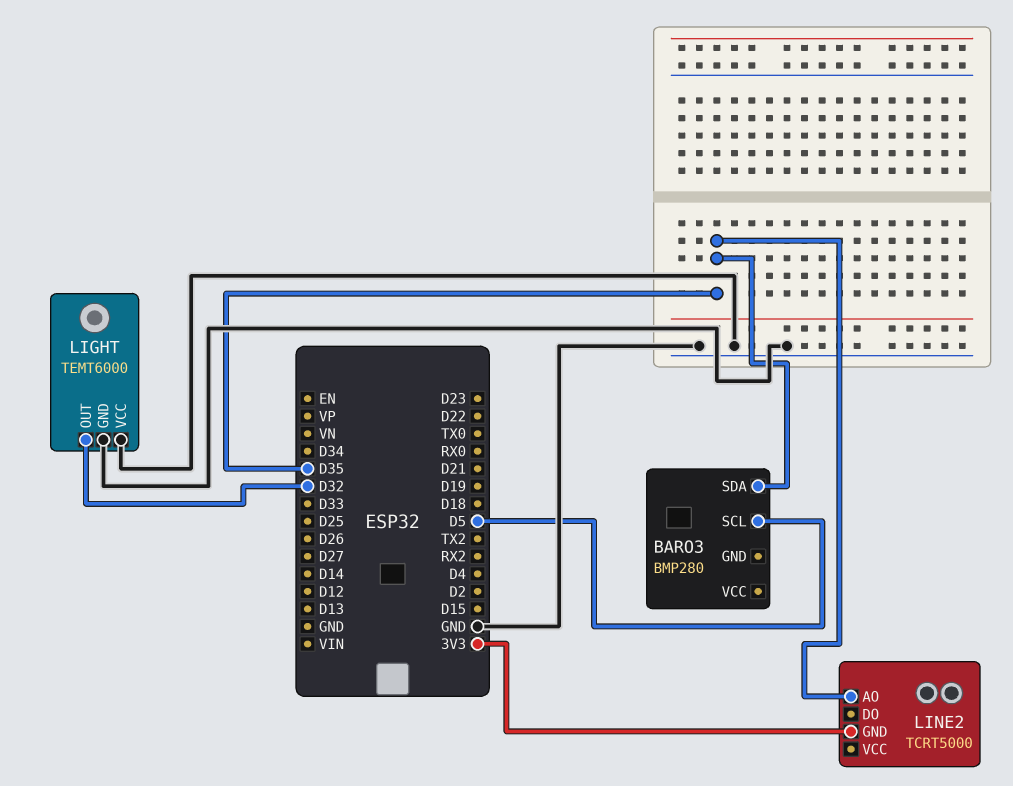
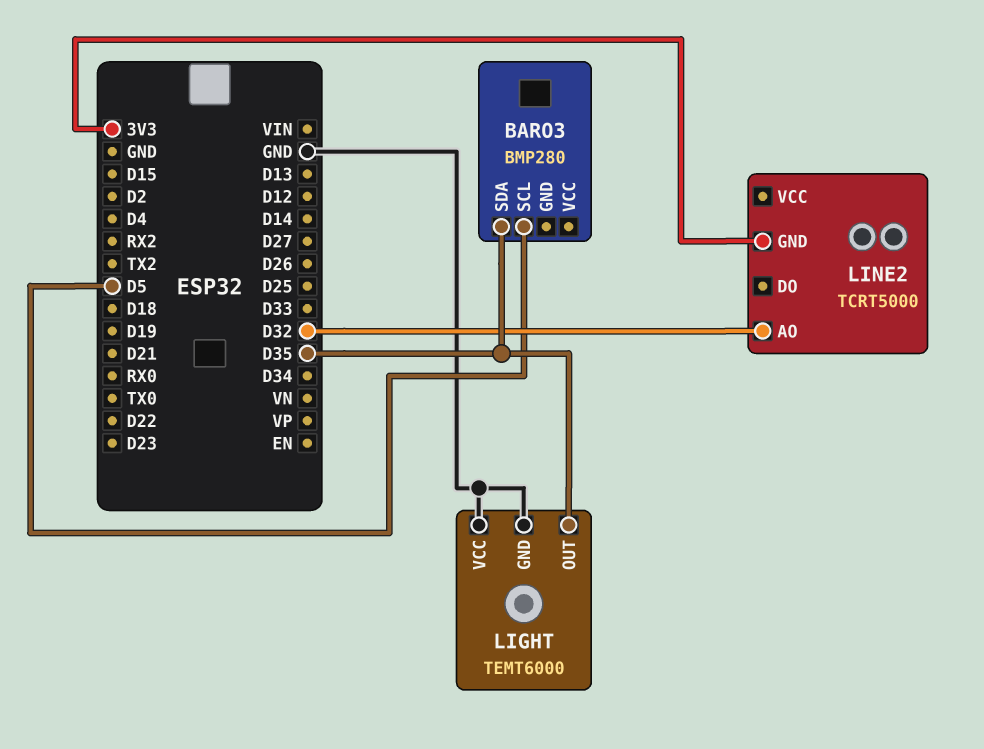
LIGHT pin OUT: D32 -> D35
LINE2 pin AO: D35 -> D32

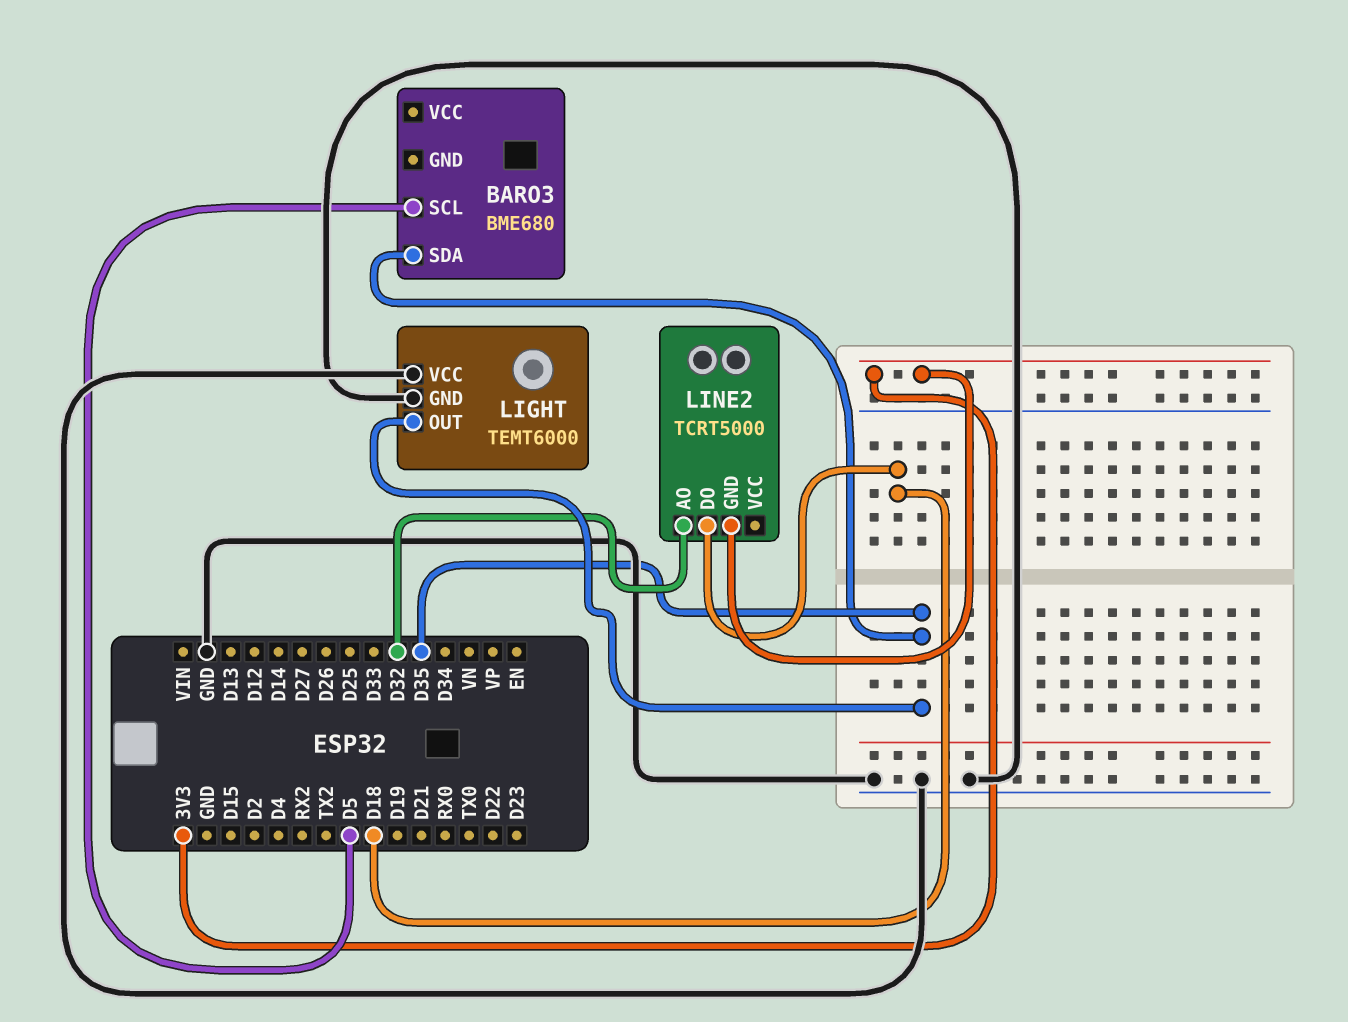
BARO3: BMP280 -> BME680
LINE2 pin DO: none -> D18

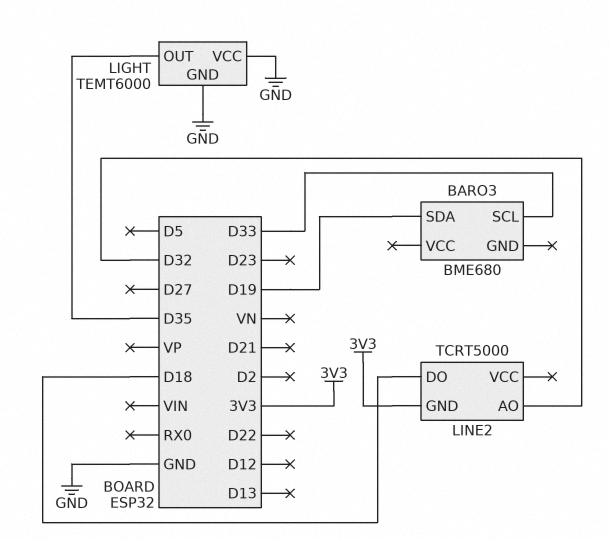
BARO3 pin SCL: D5 -> D33
BARO3 pin SDA: D35 -> D19

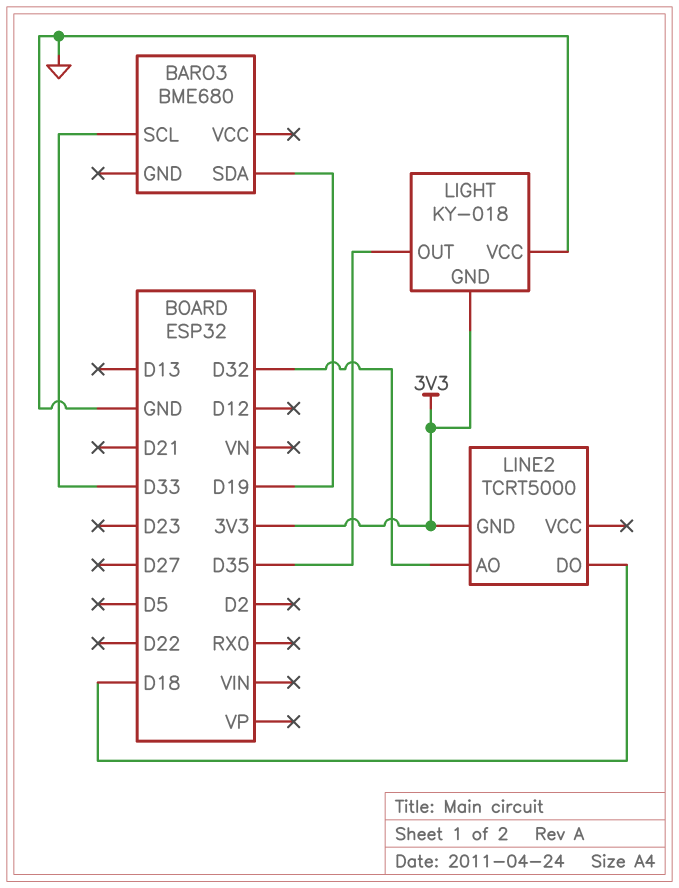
LIGHT: TEMT6000 -> KY-018
LIGHT pin GND: GND -> 3V3

